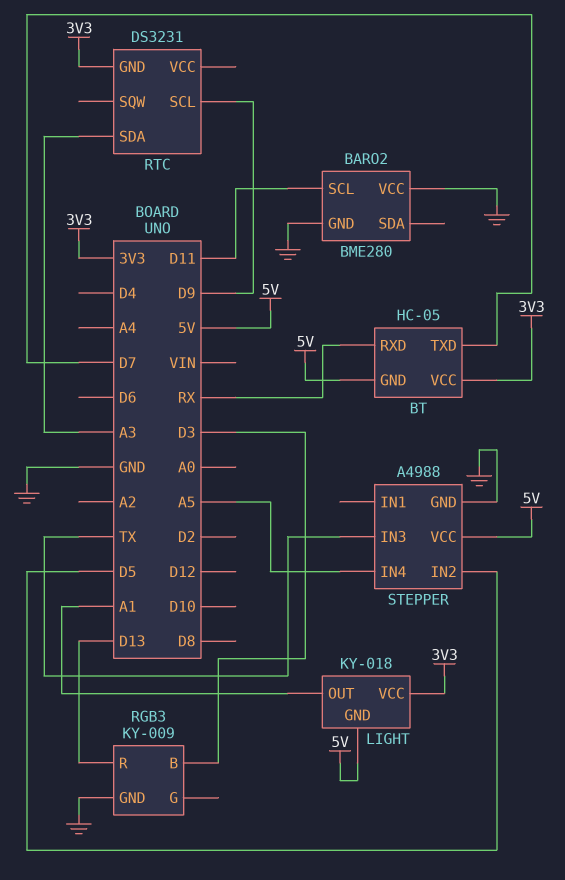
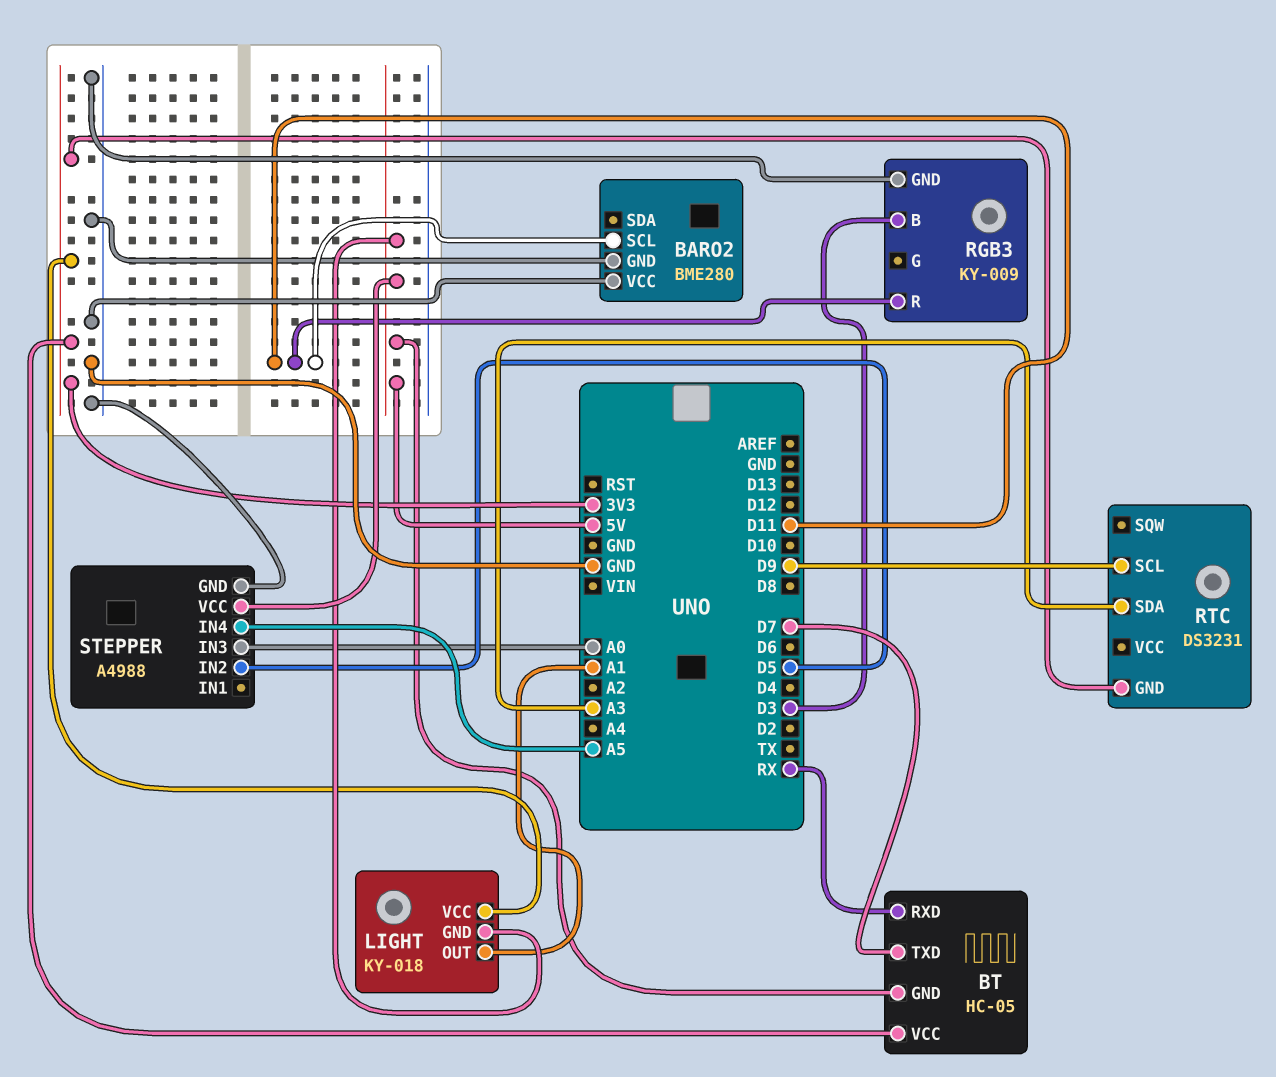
RGB3 pin R: D13 -> D11
STEPPER pin IN3: TX -> A0

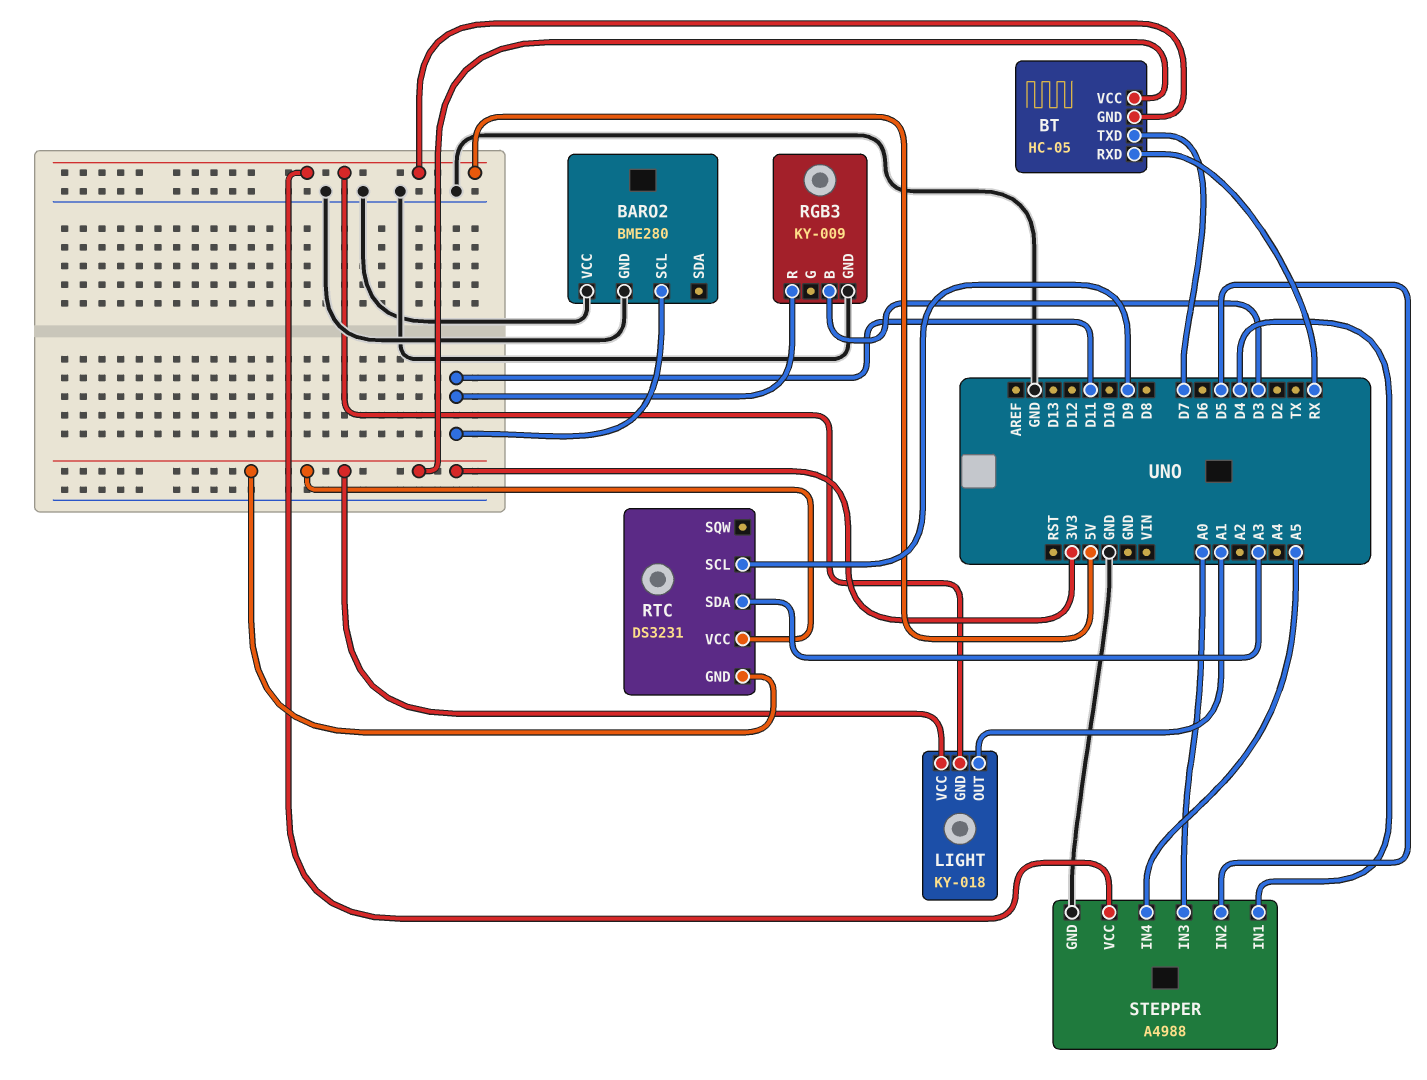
RTC pin VCC: none -> 3V3
STEPPER pin IN1: none -> D4

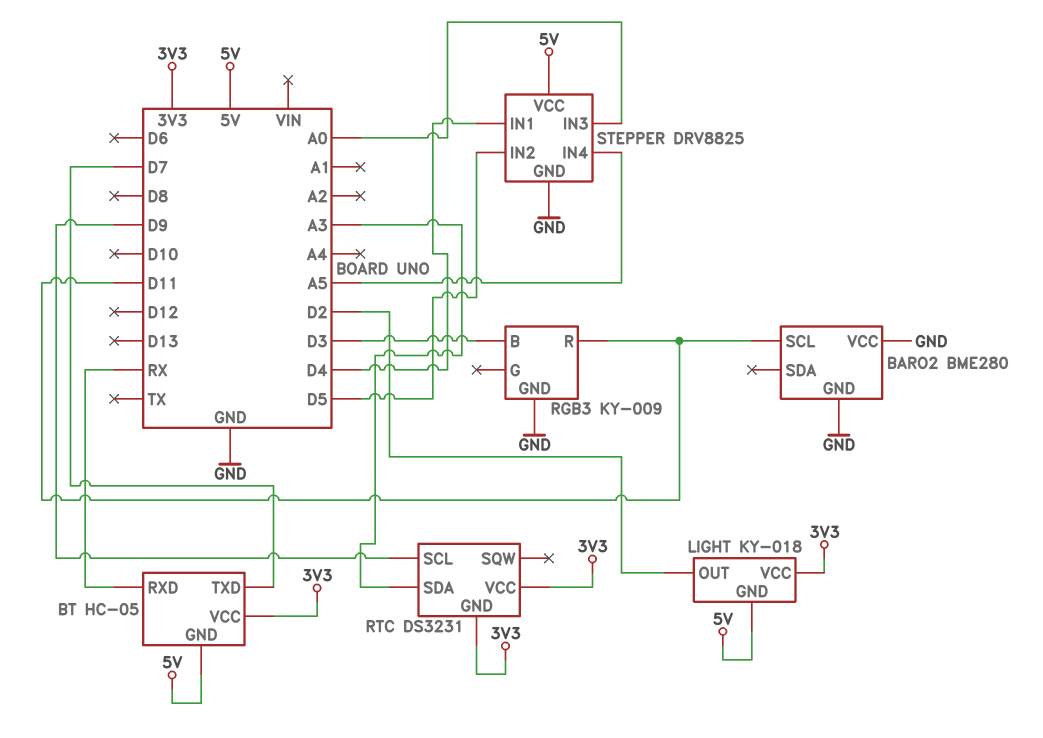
LIGHT pin OUT: A1 -> D2
STEPPER: A4988 -> DRV8825

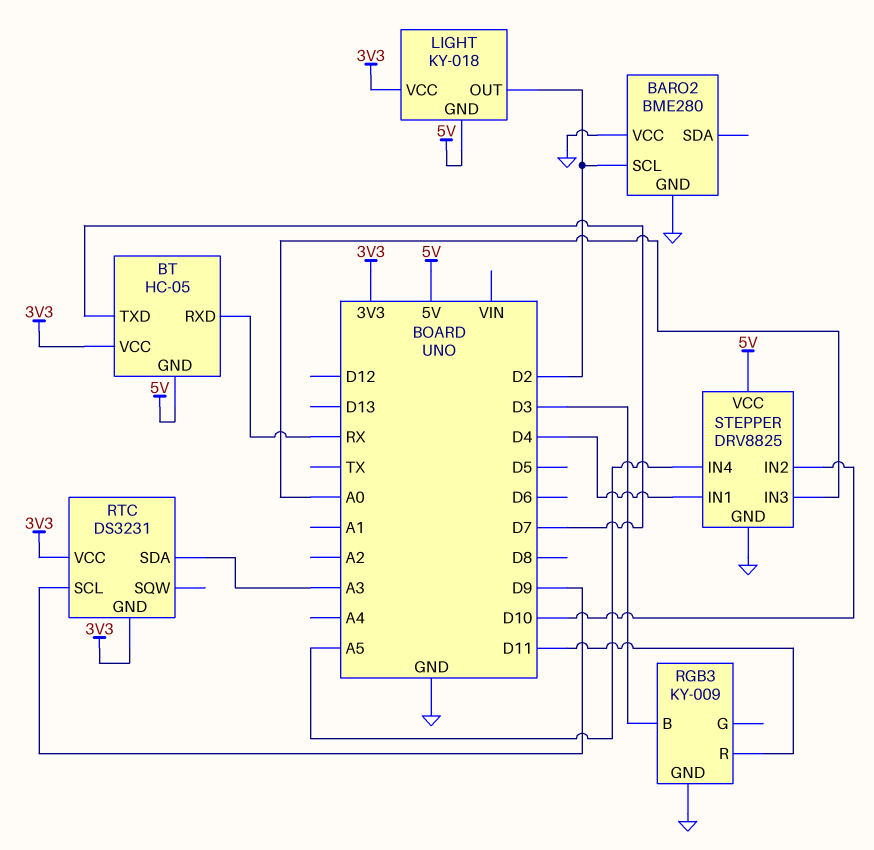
BARO2 pin SCL: D11 -> D2
STEPPER pin IN2: D5 -> D10

